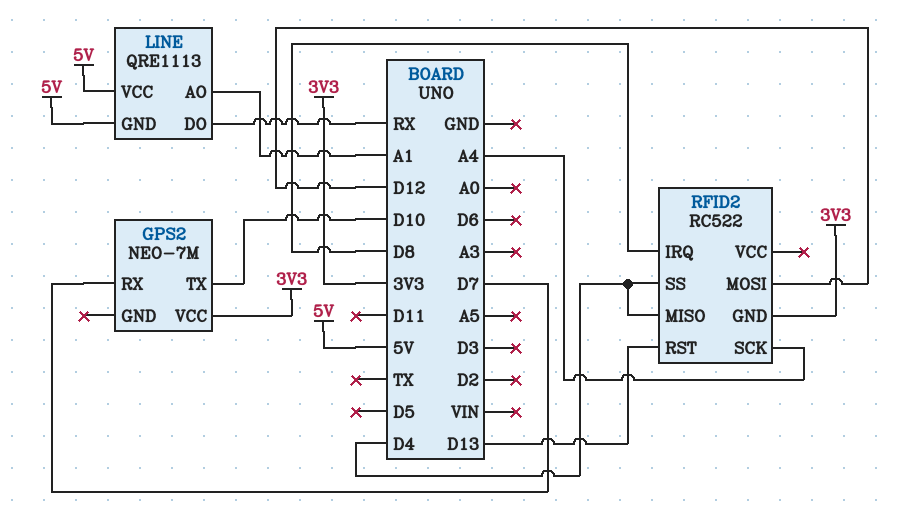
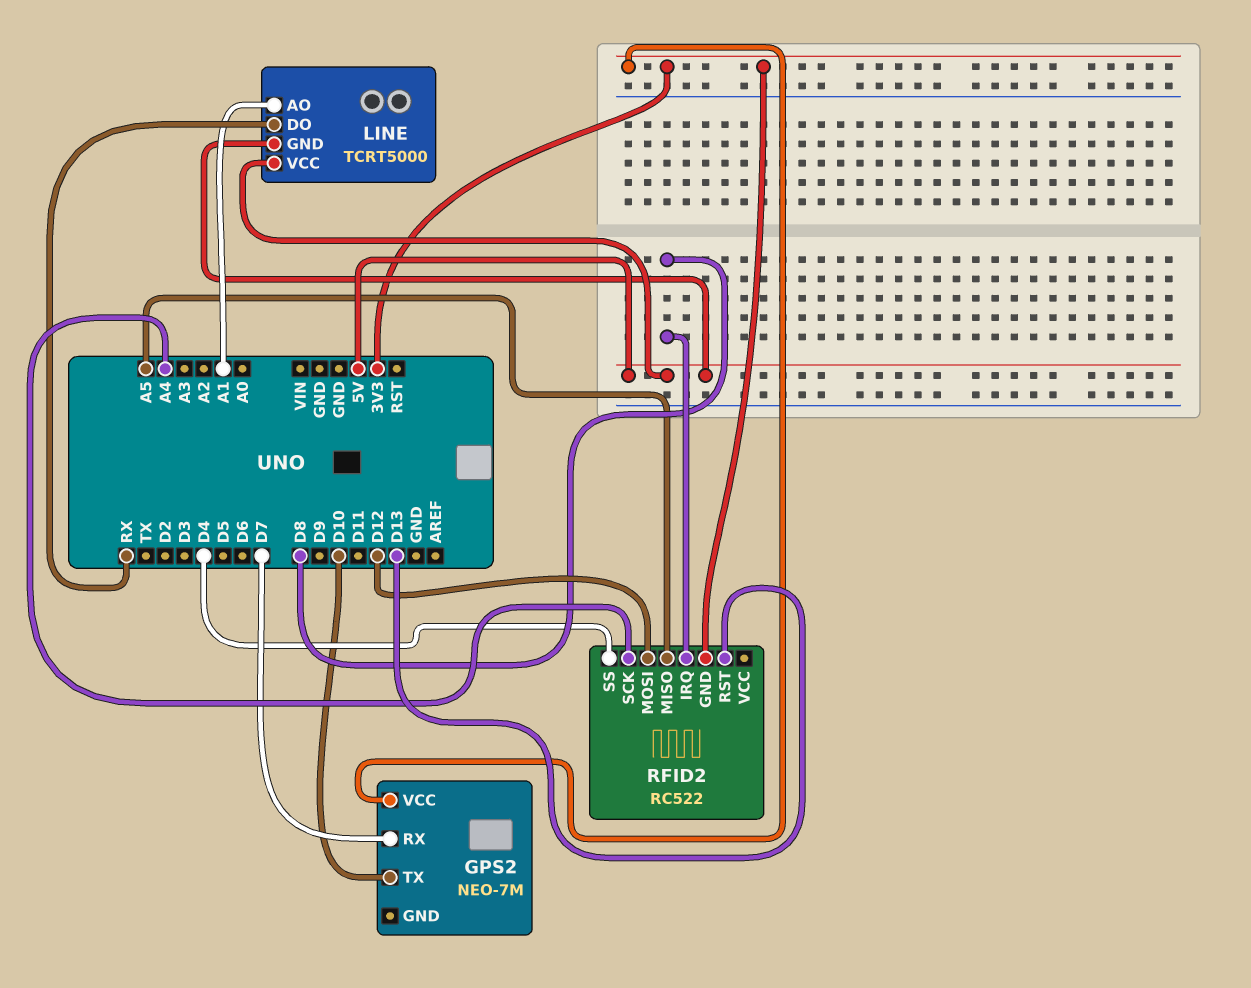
LINE: QRE1113 -> TCRT5000
RFID2 pin MISO: D4 -> A5

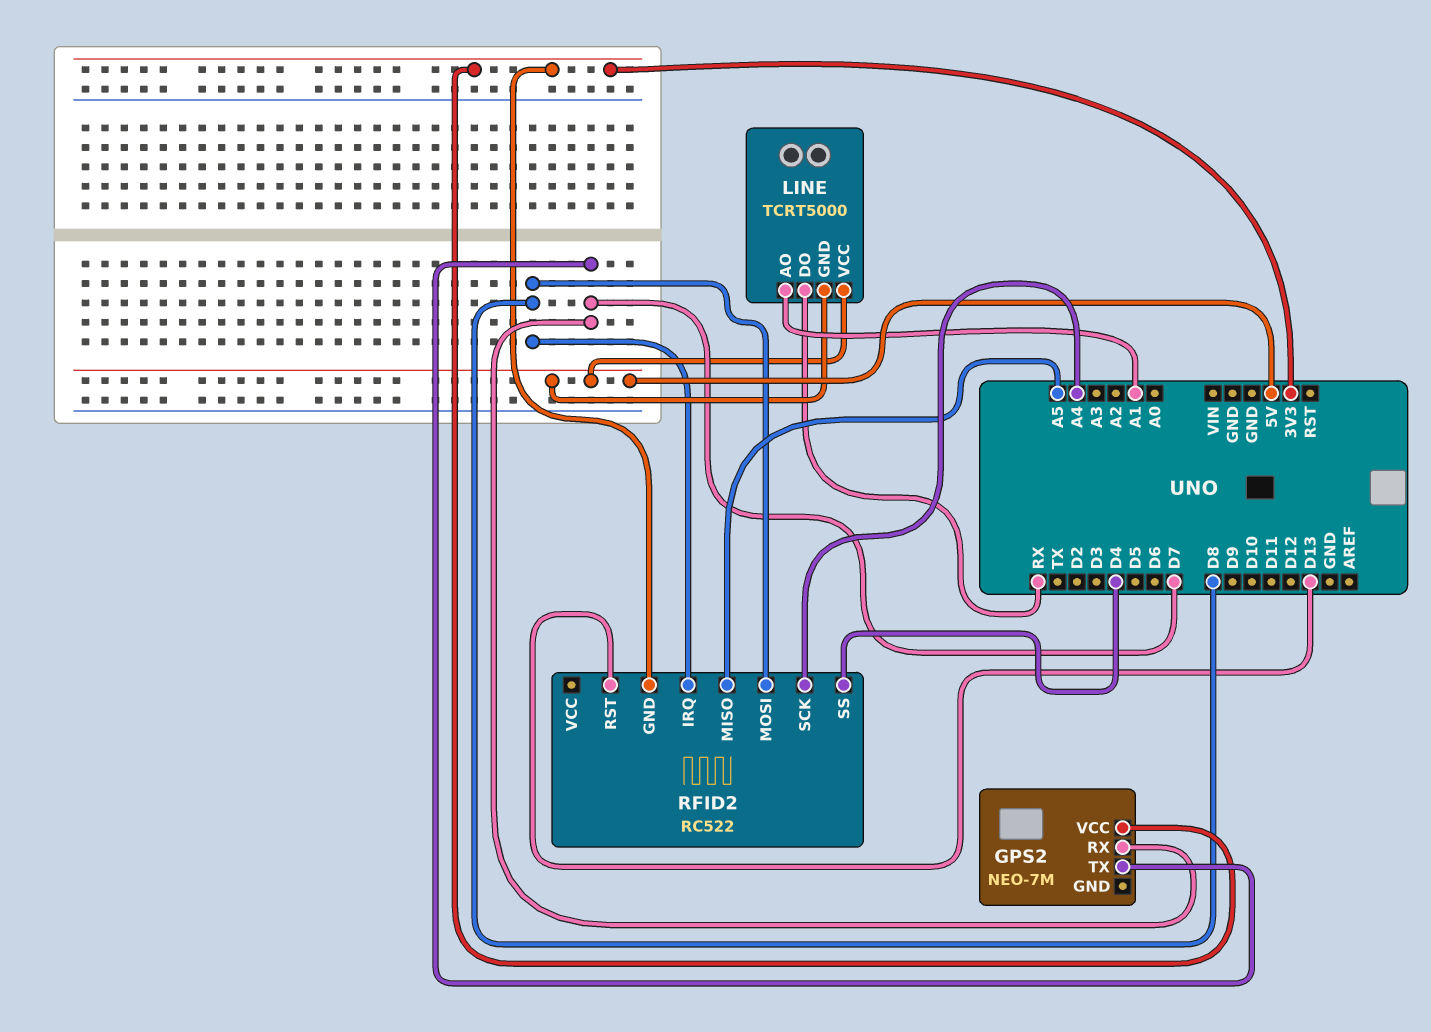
GPS2 pin TX: D10 -> D7
RFID2 pin MOSI: D12 -> D8

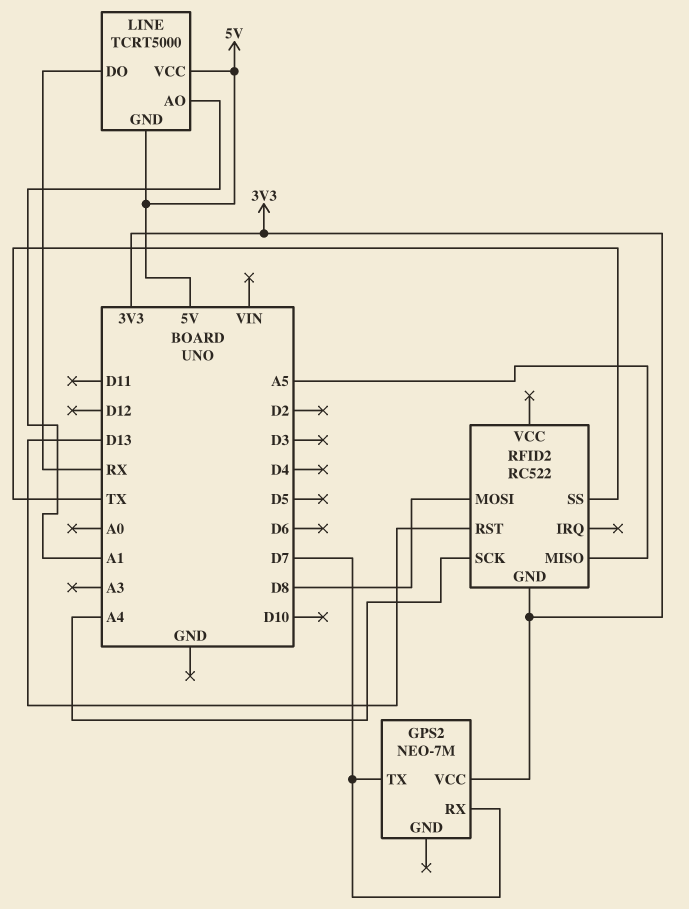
RFID2 pin IRQ: D8 -> none
RFID2 pin SS: D4 -> TX

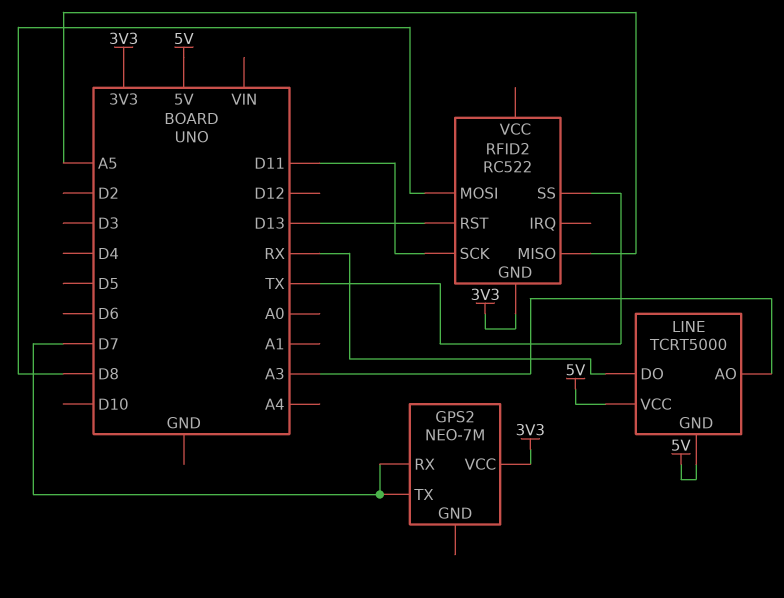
LINE pin AO: A1 -> A3
RFID2 pin SCK: A4 -> D11

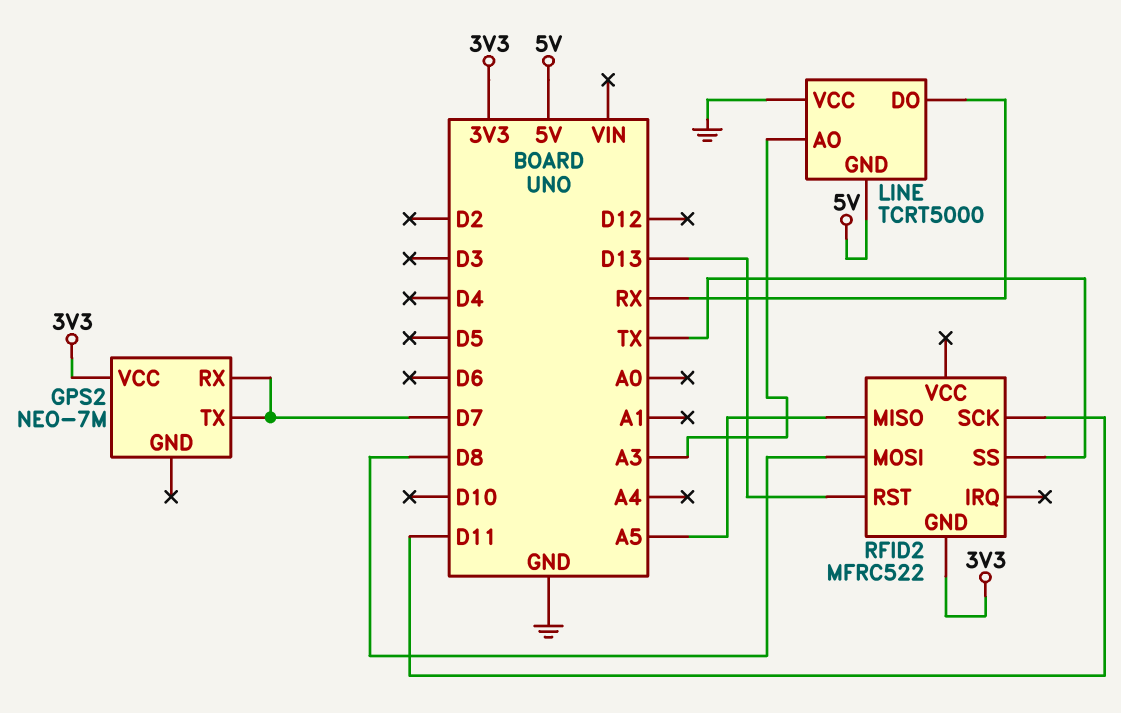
LINE pin VCC: 5V -> GND
RFID2: RC522 -> MFRC522

